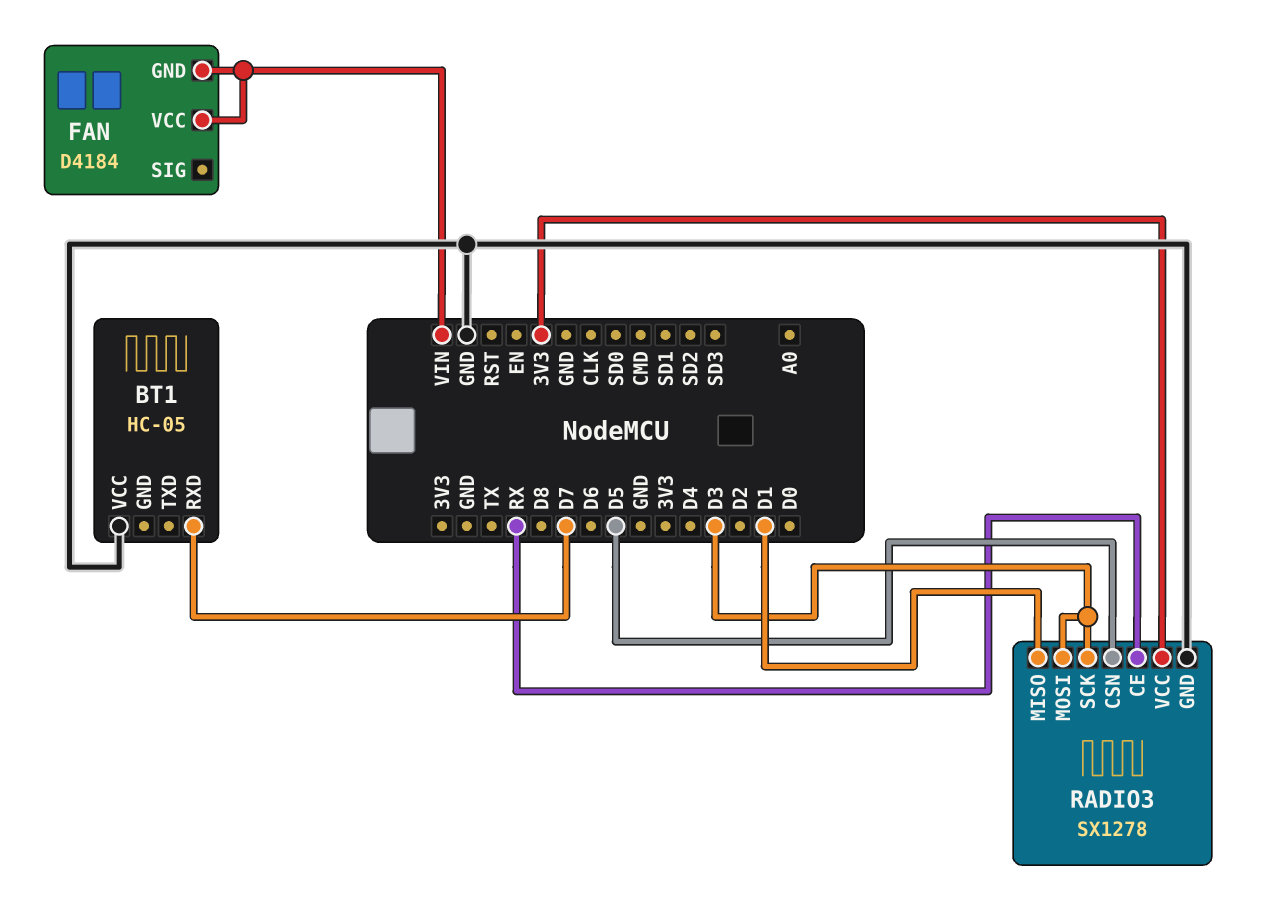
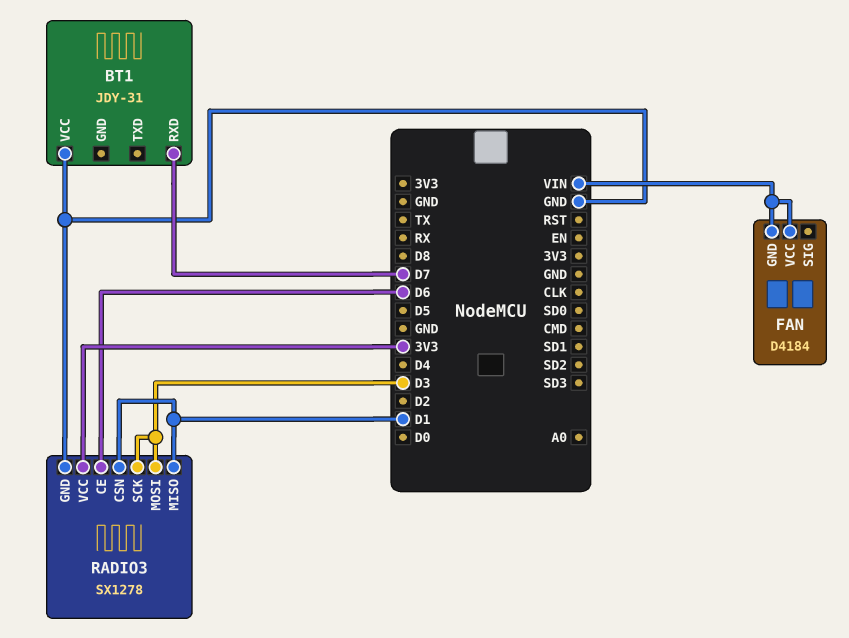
BT1: HC-05 -> JDY-31
RADIO3 pin CE: RX -> D6
RADIO3 pin CSN: D5 -> D1

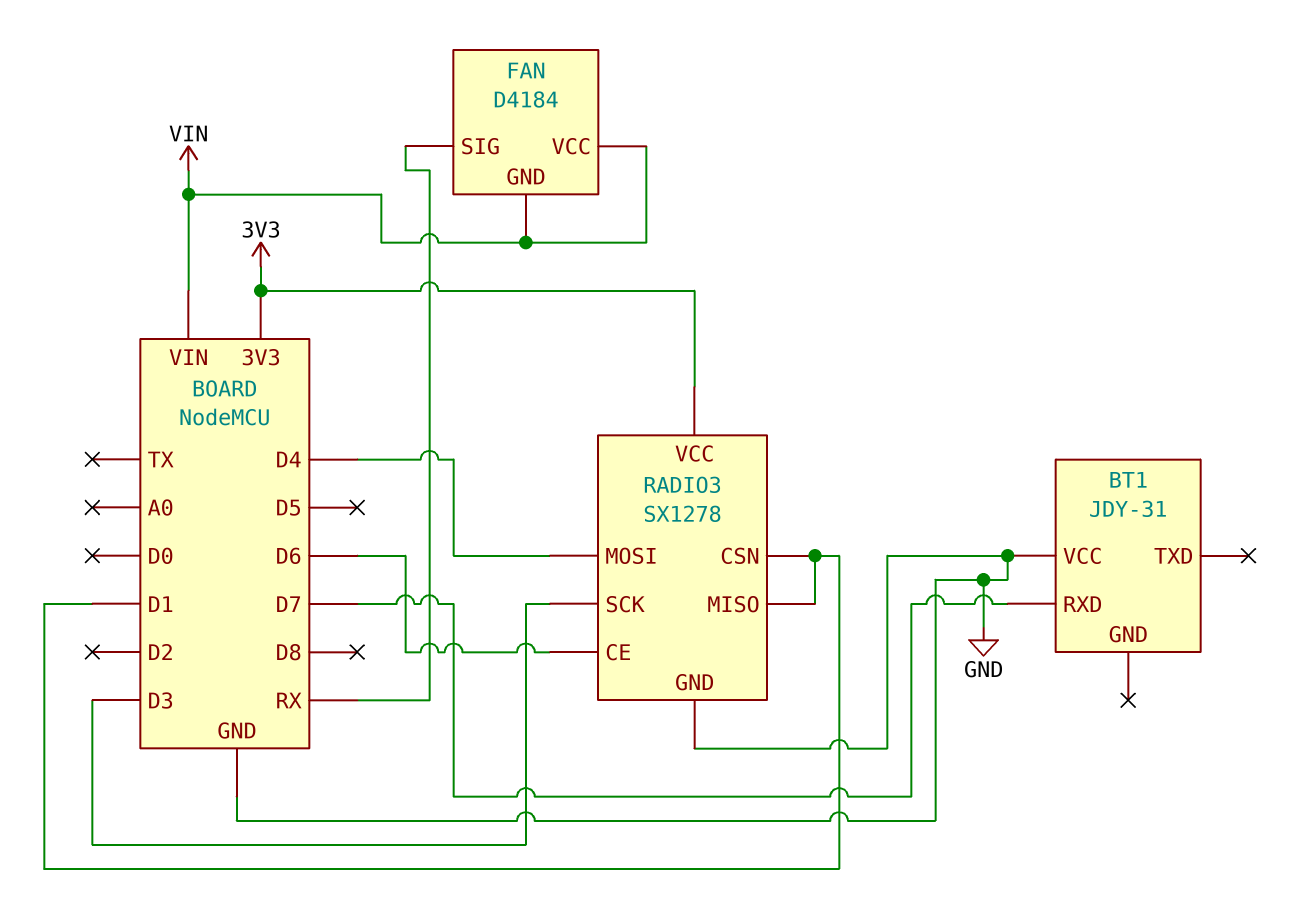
FAN pin SIG: none -> RX
RADIO3 pin MOSI: D3 -> D4

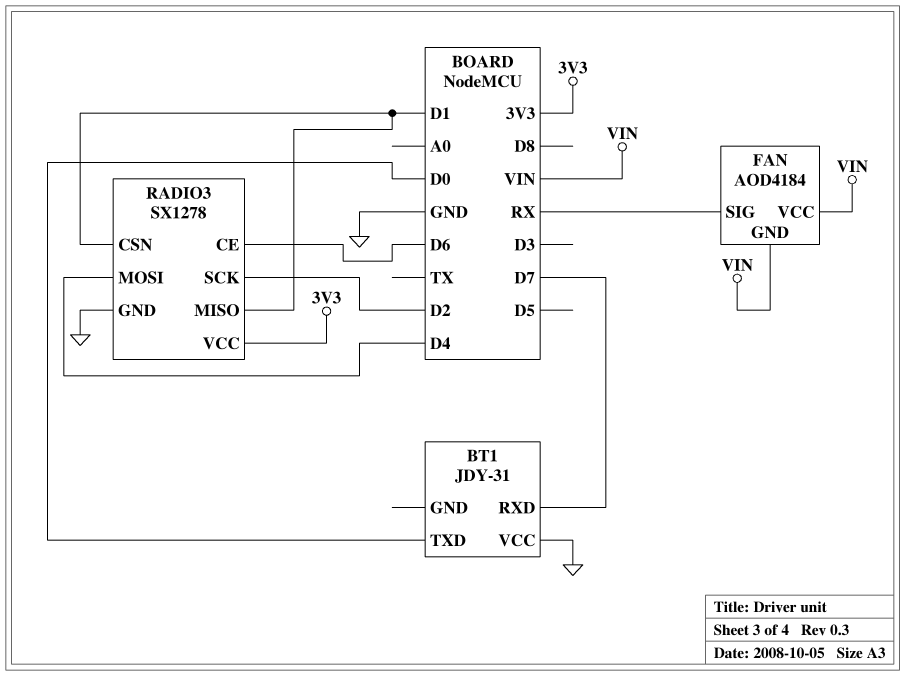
BT1 pin TXD: none -> D0
FAN: D4184 -> AOD4184
RADIO3 pin SCK: D3 -> D2

